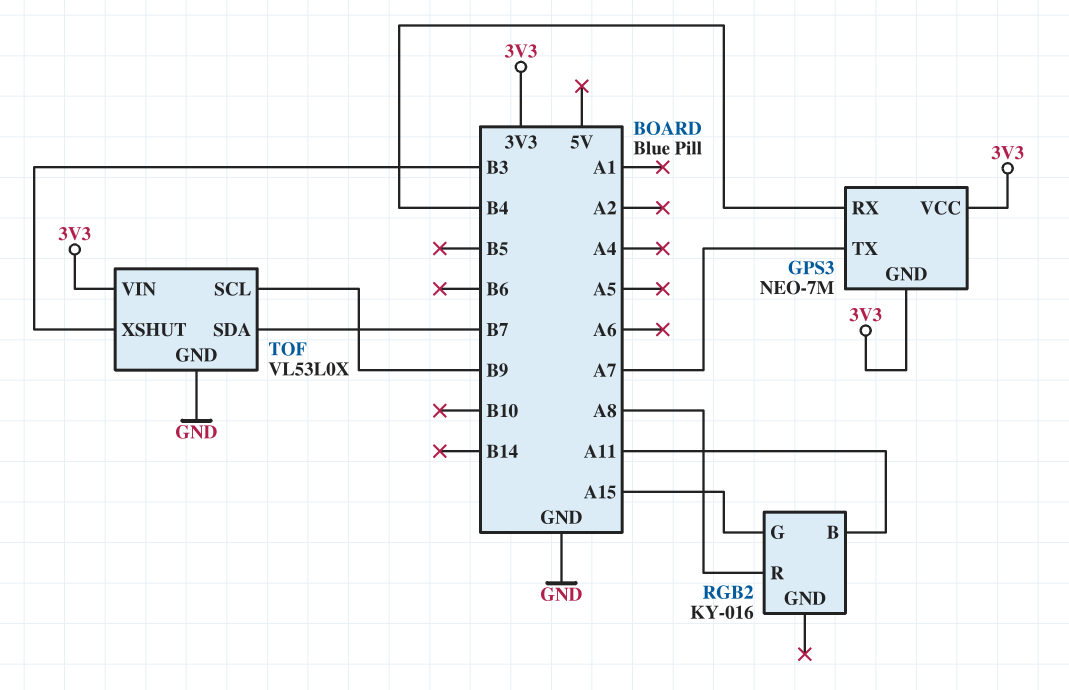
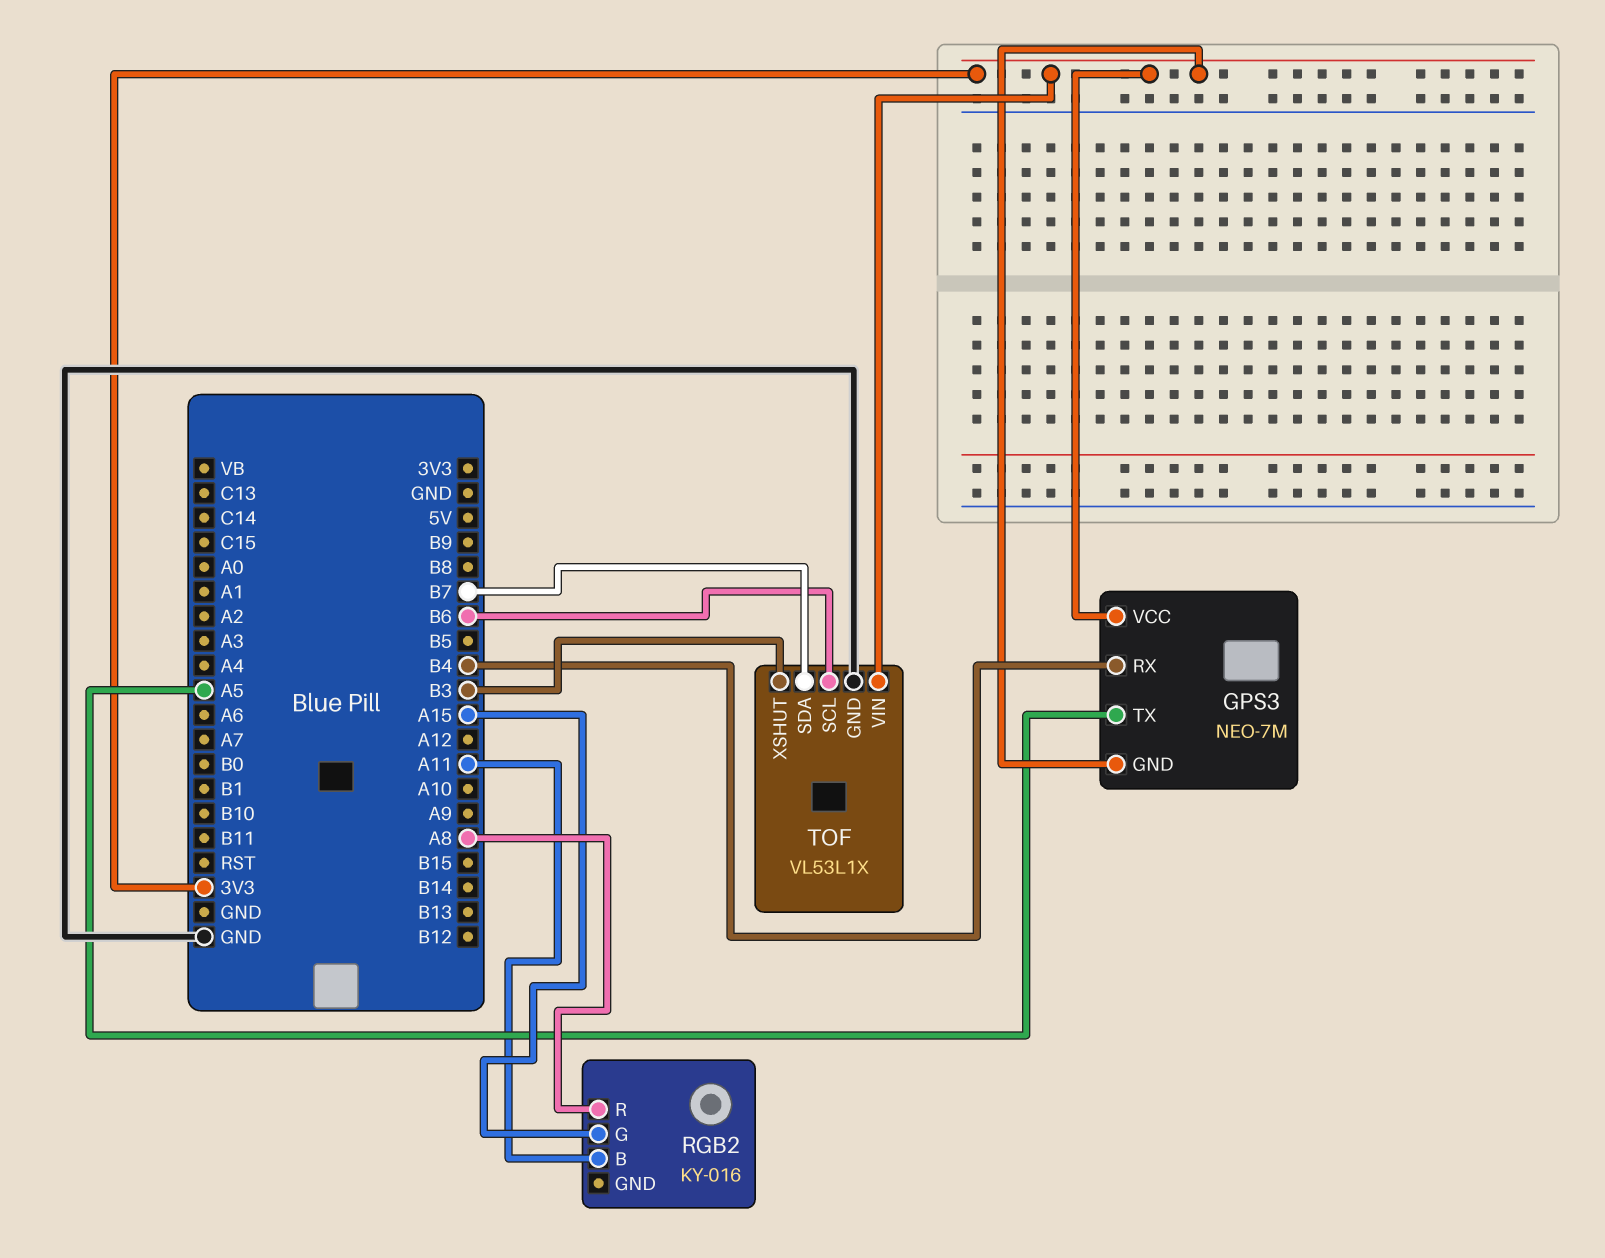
GPS3 pin TX: A7 -> A5
TOF: VL53L0X -> VL53L1X
TOF pin SCL: B9 -> B6

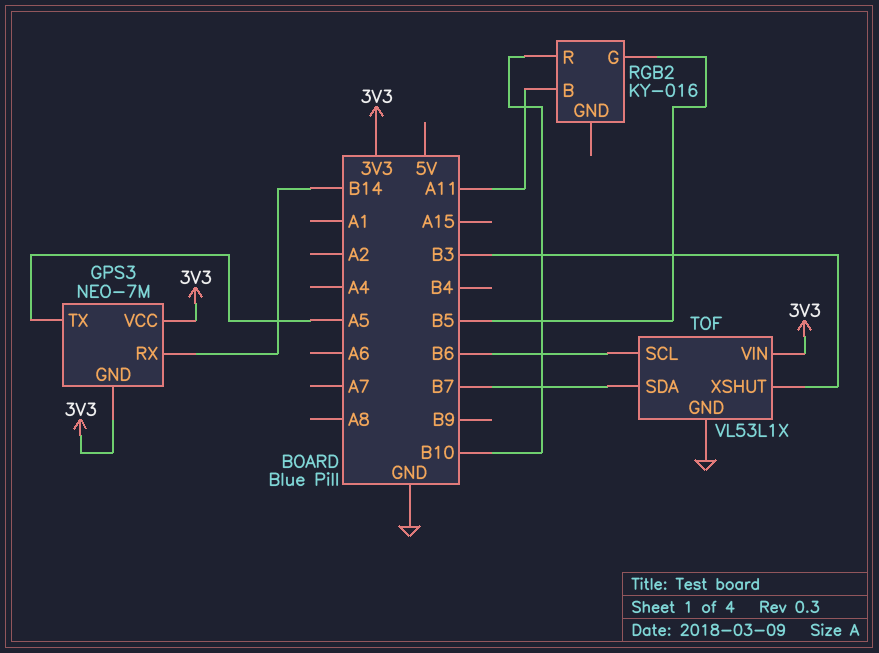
GPS3 pin RX: B4 -> B14
RGB2 pin G: A15 -> B5
RGB2 pin R: A8 -> B10

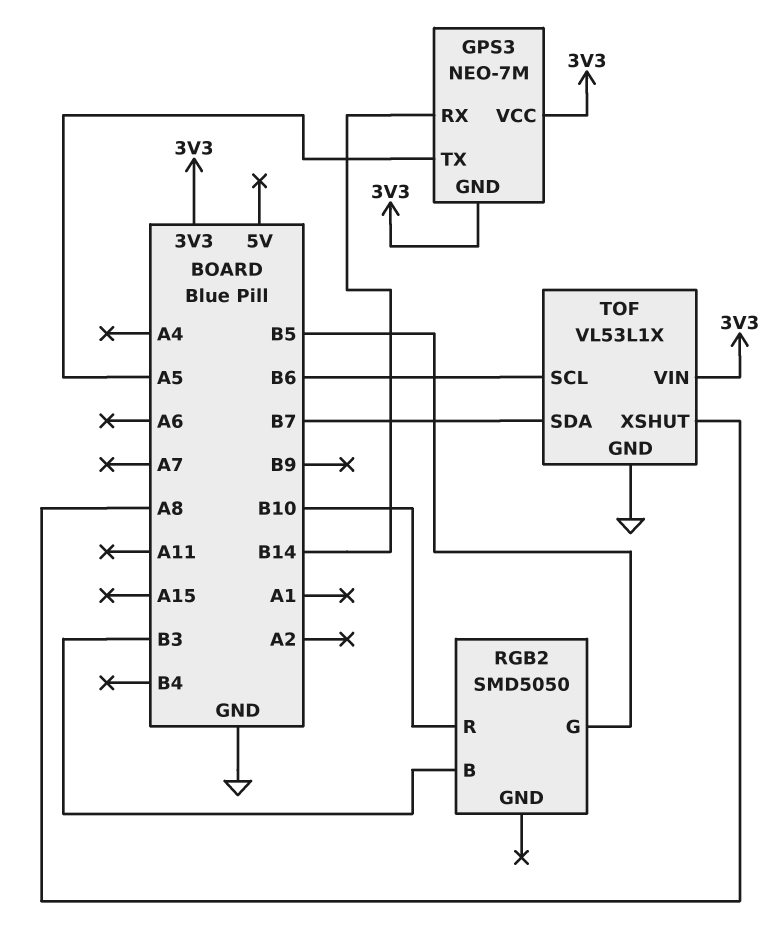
RGB2: KY-016 -> SMD5050
RGB2 pin B: A11 -> B3
TOF pin XSHUT: B3 -> A8

